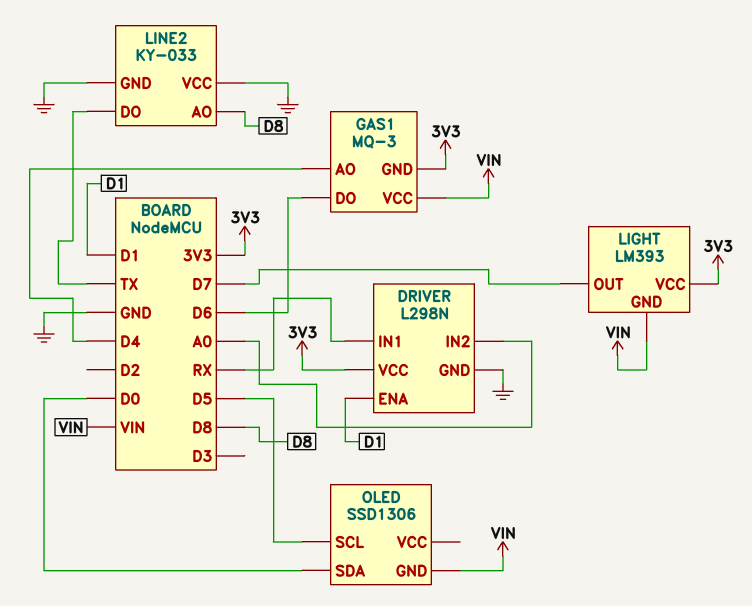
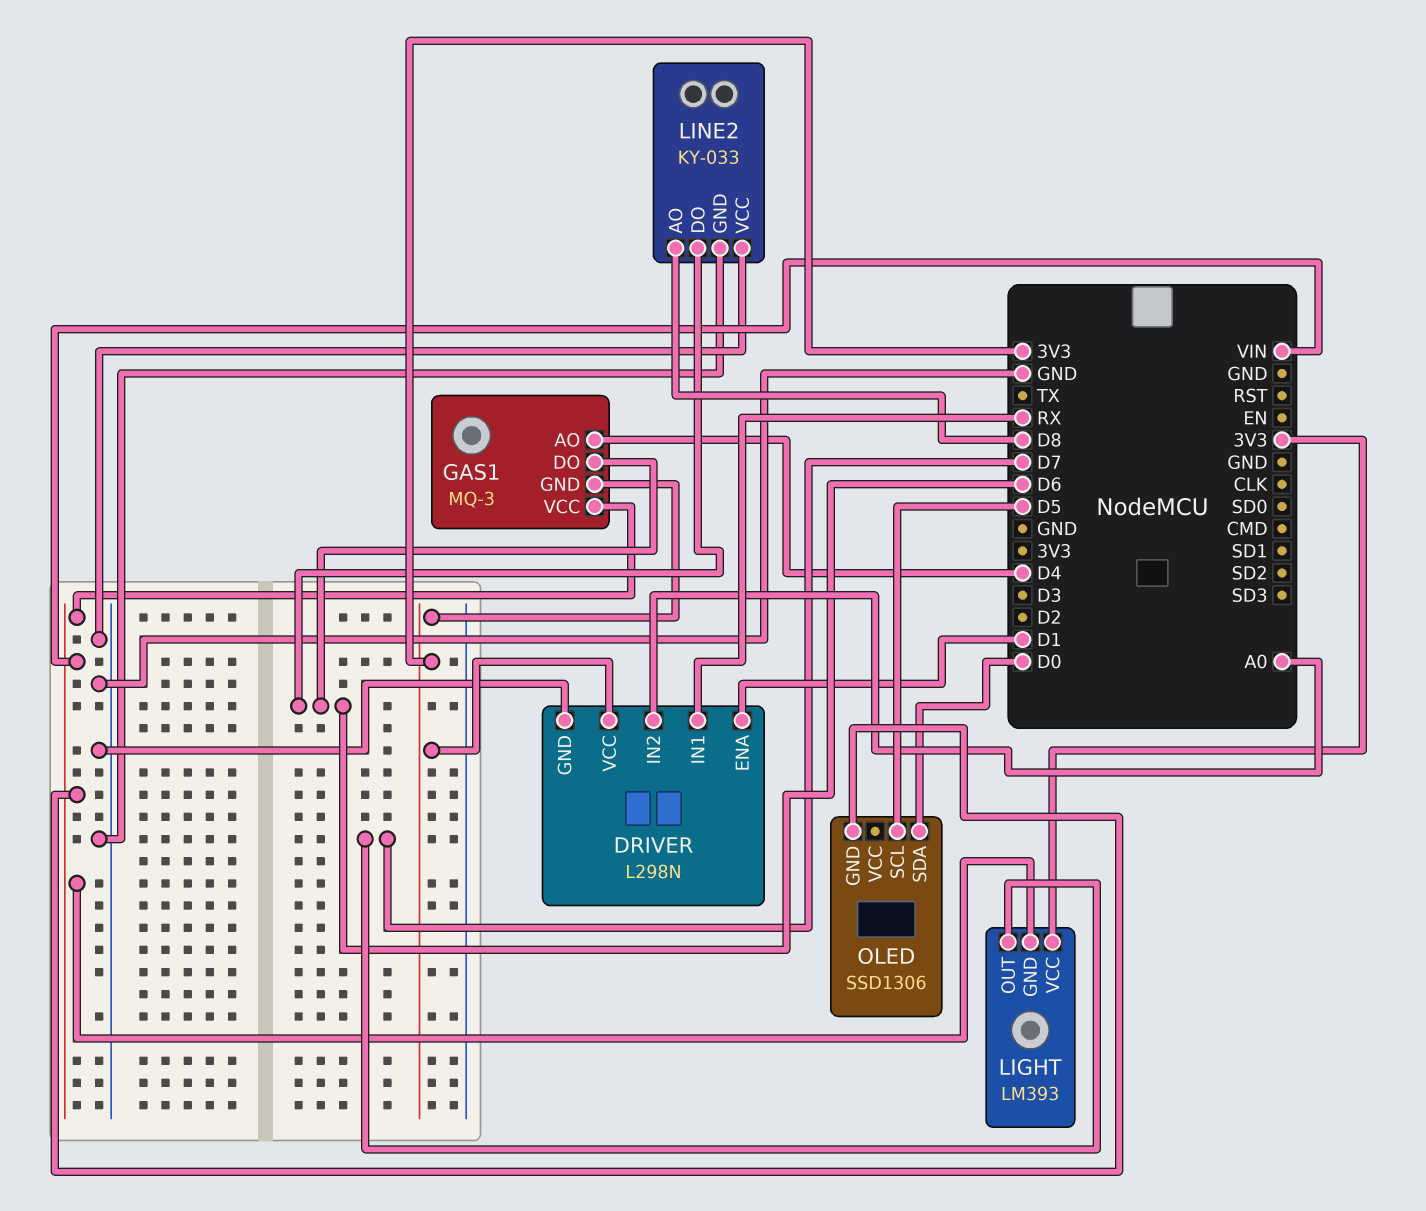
LINE2 pin DO: TX -> D6

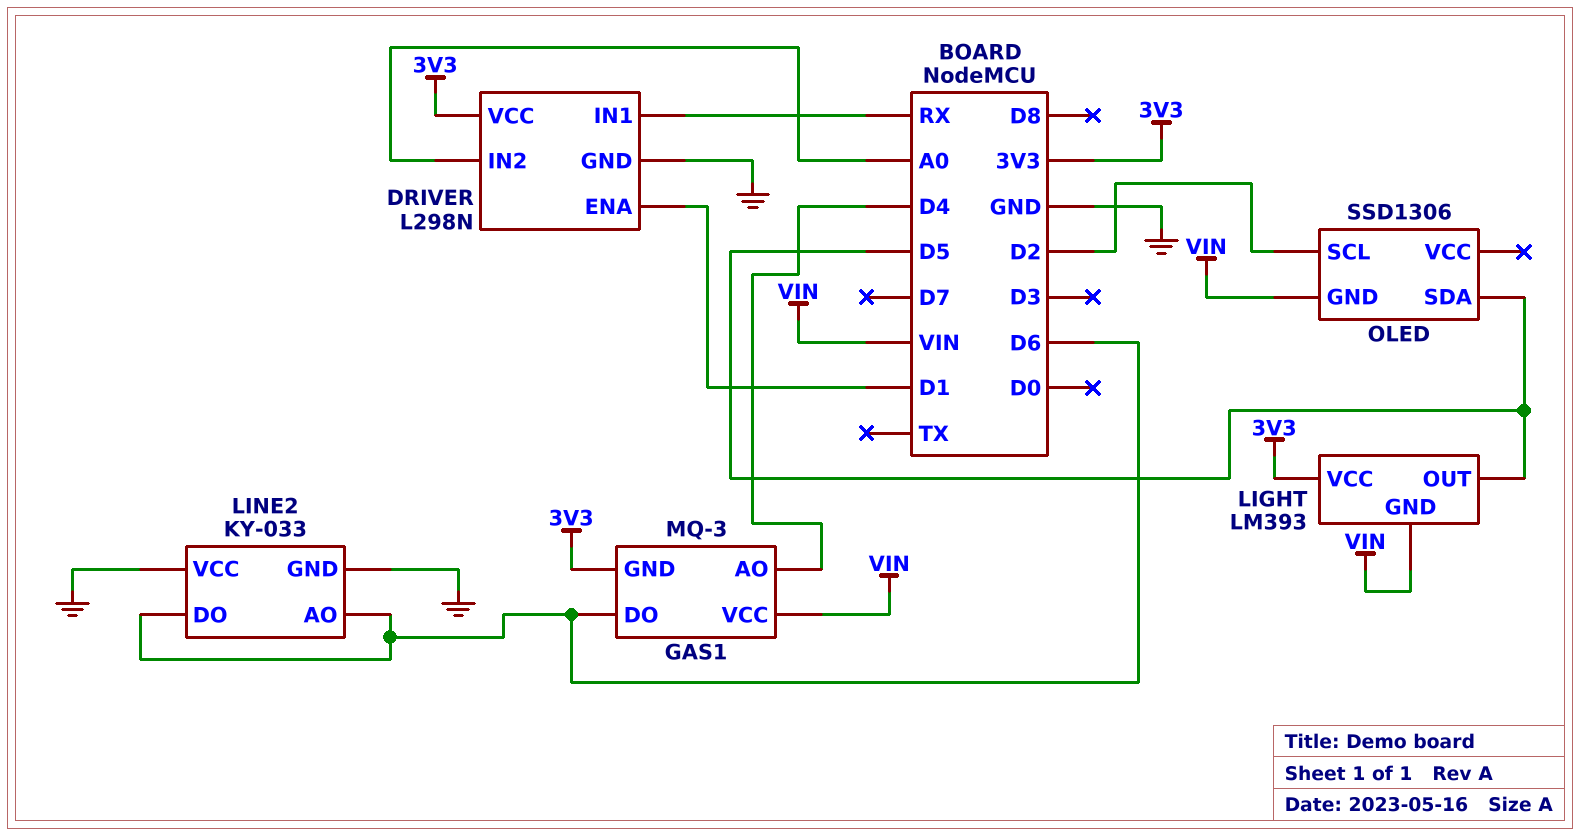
LIGHT pin OUT: D7 -> D5
LINE2 pin AO: D8 -> D6
OLED pin SCL: D5 -> D2
OLED pin SDA: D0 -> D5

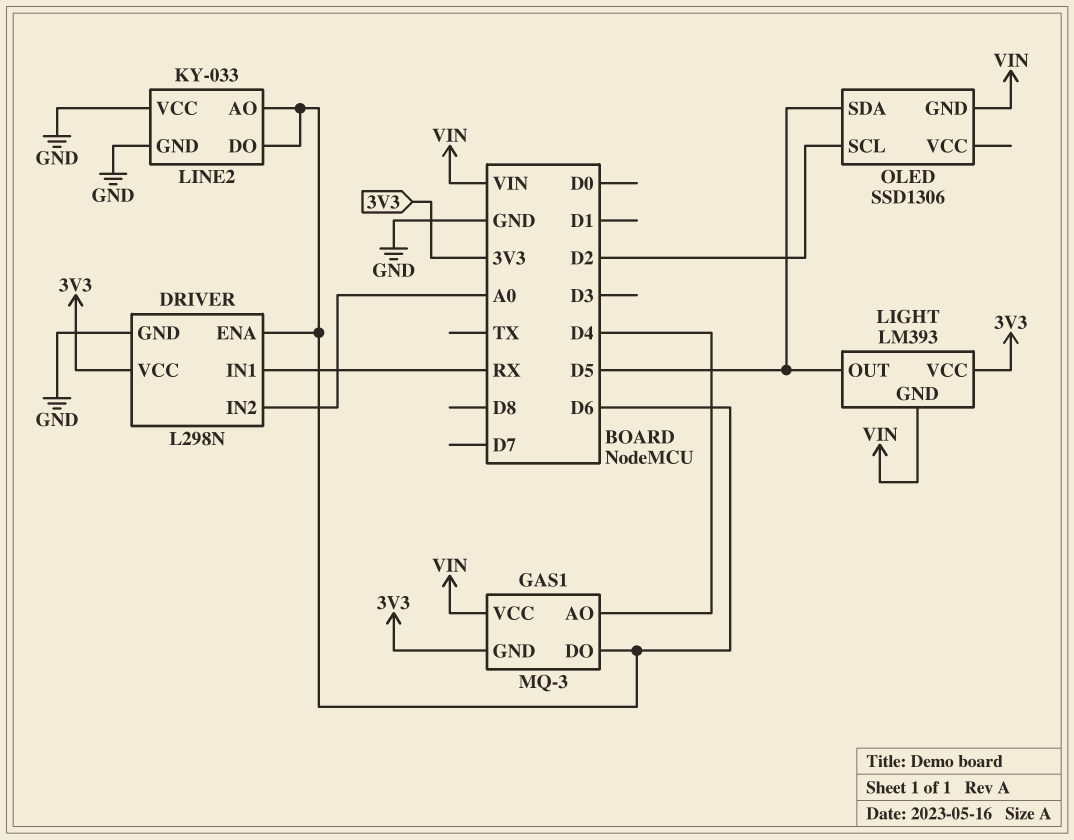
DRIVER pin ENA: D1 -> D6

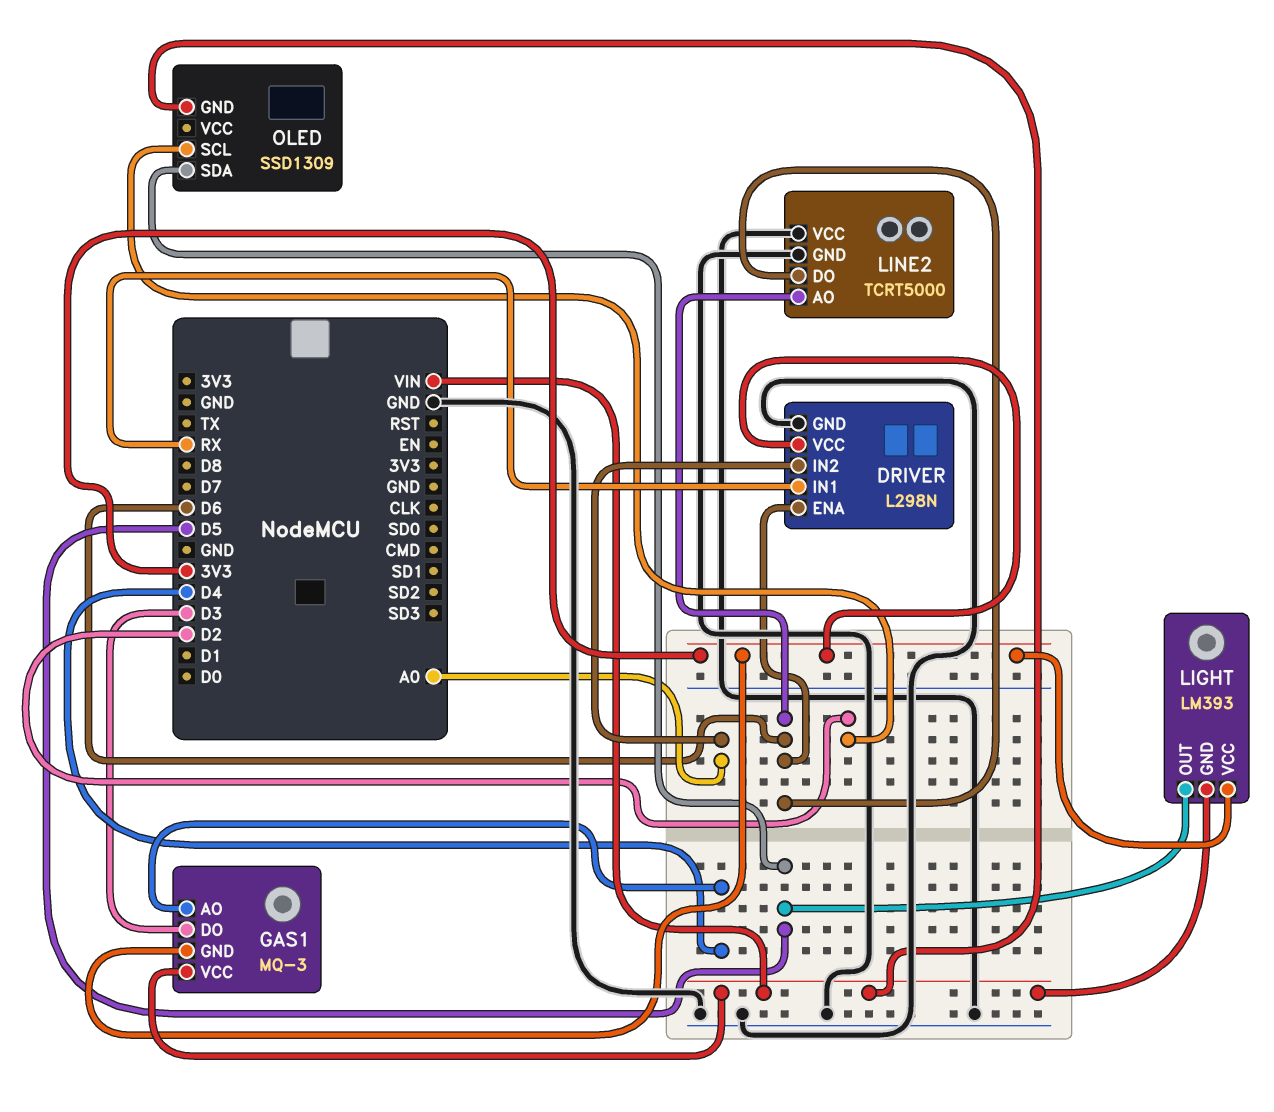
GAS1 pin DO: D6 -> D3
LINE2: KY-033 -> TCRT5000
OLED: SSD1306 -> SSD1309

